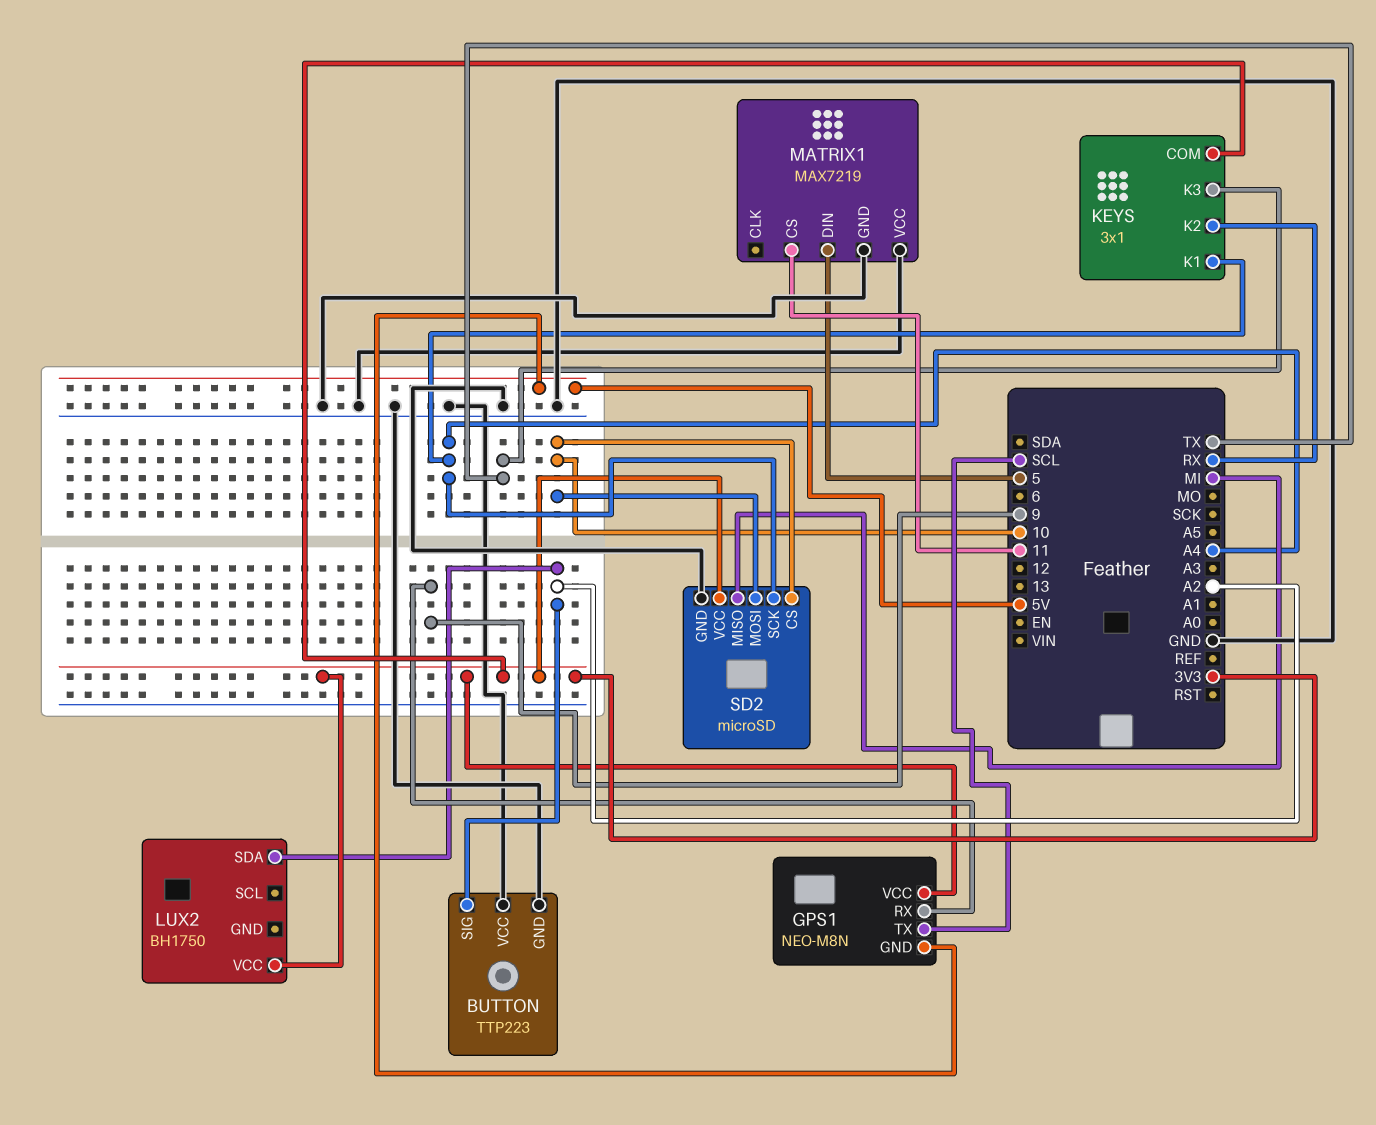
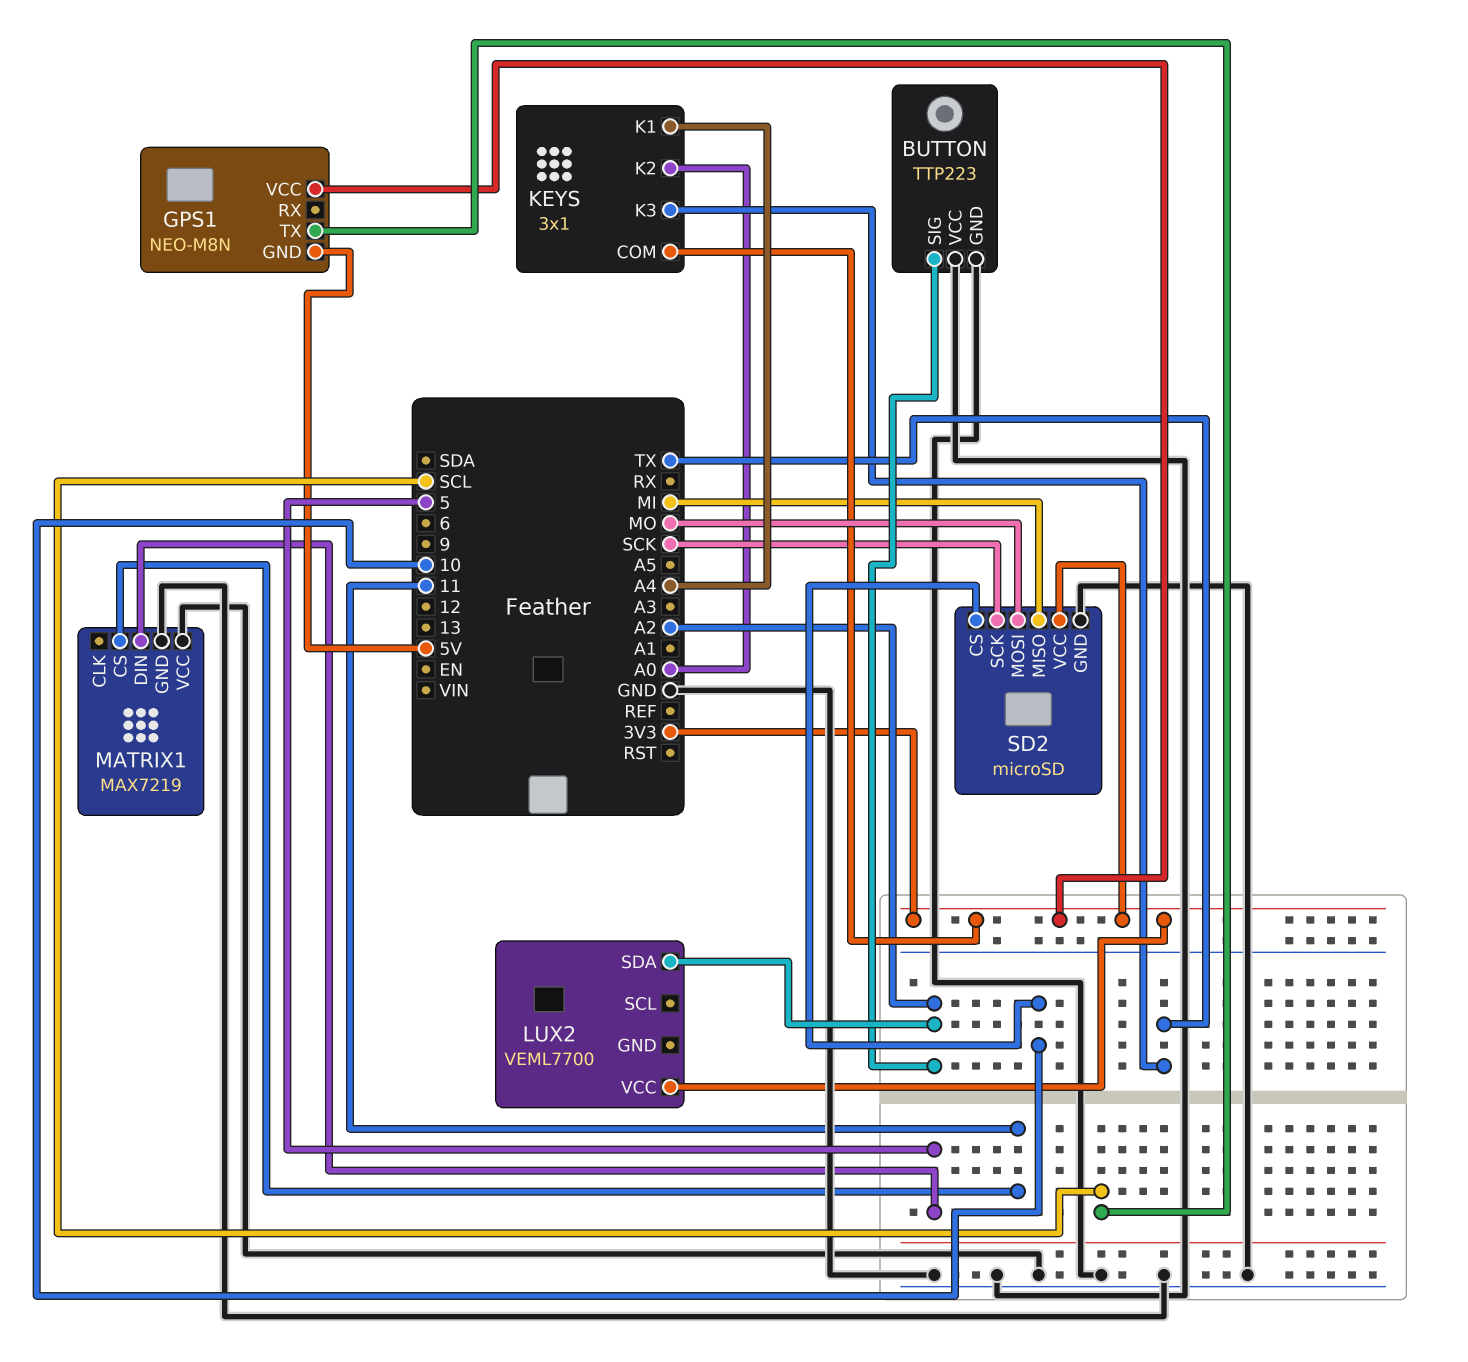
GPS1 pin RX: 9 -> none
KEYS pin K2: RX -> A0
LUX2: BH1750 -> VEML7700
SD2 pin MOSI: 10 -> MO
SD2 pin SCK: A4 -> SCK

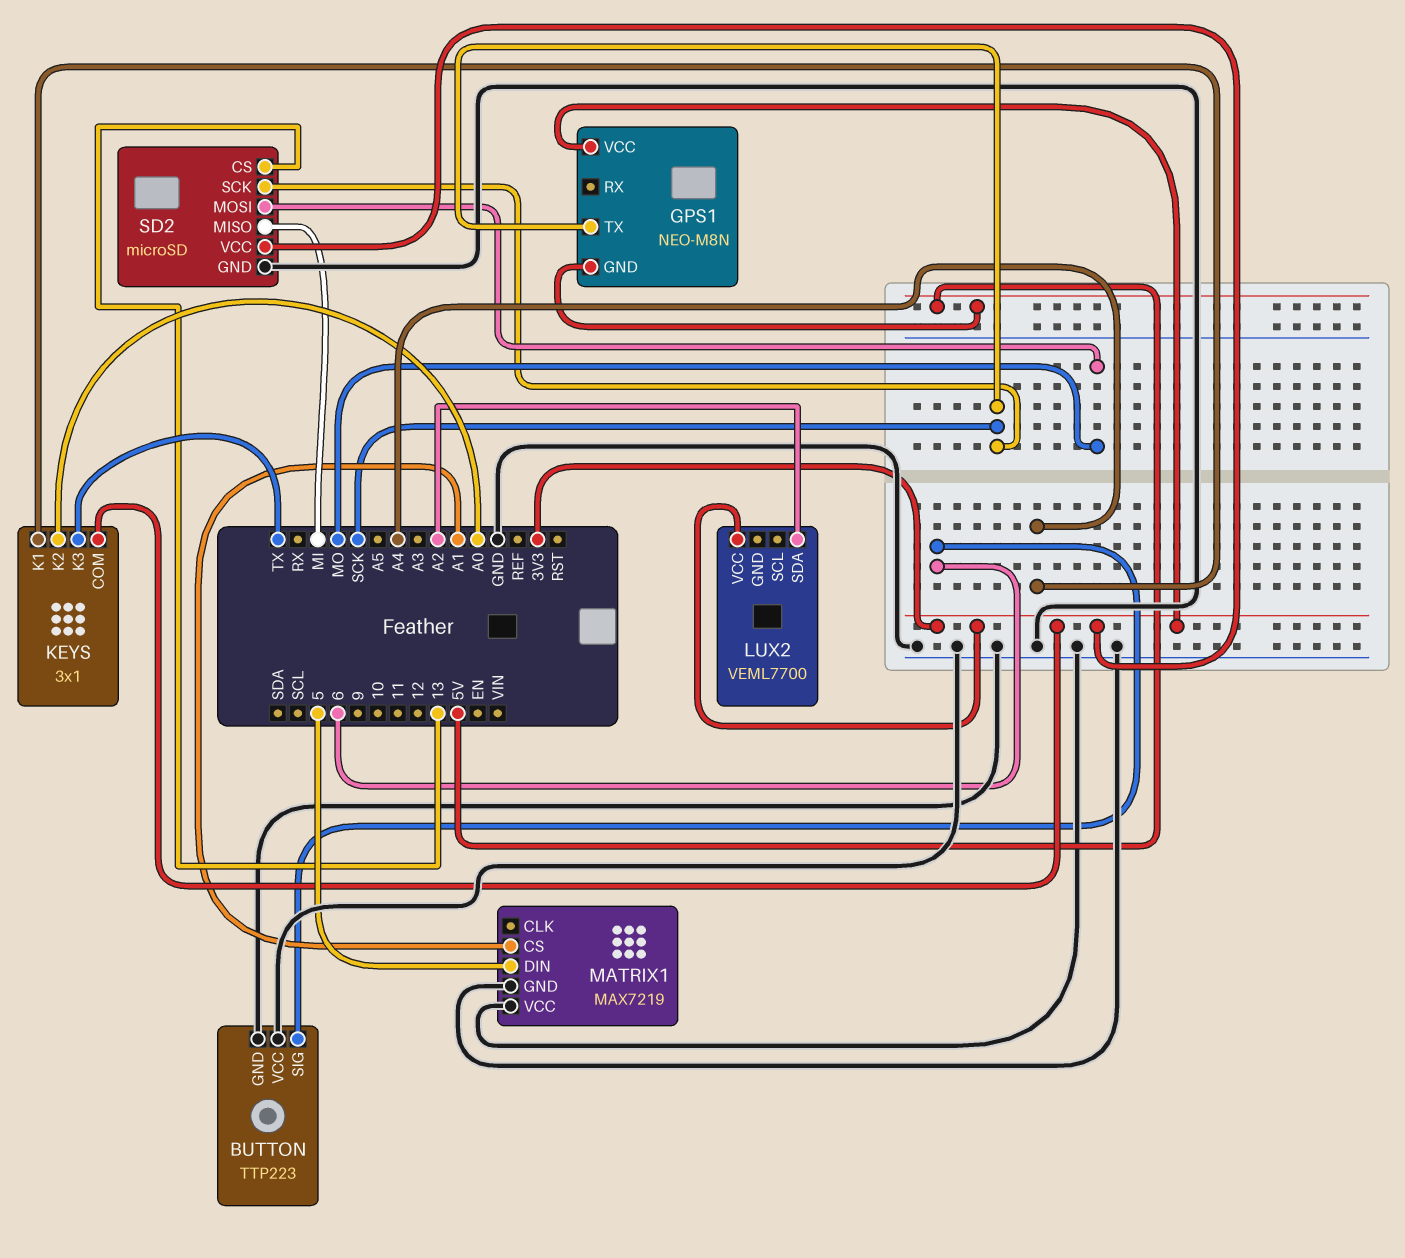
BUTTON pin SIG: A2 -> 6
GPS1 pin TX: SCL -> SCK
MATRIX1 pin CS: 11 -> A1
SD2 pin CS: 10 -> 13

